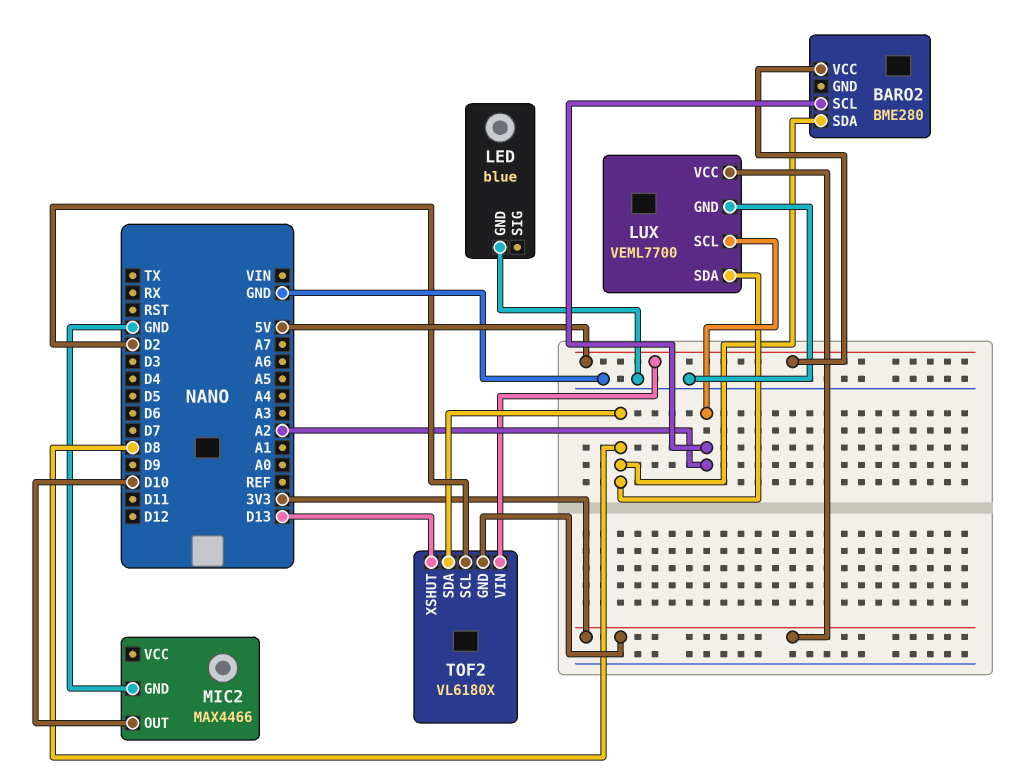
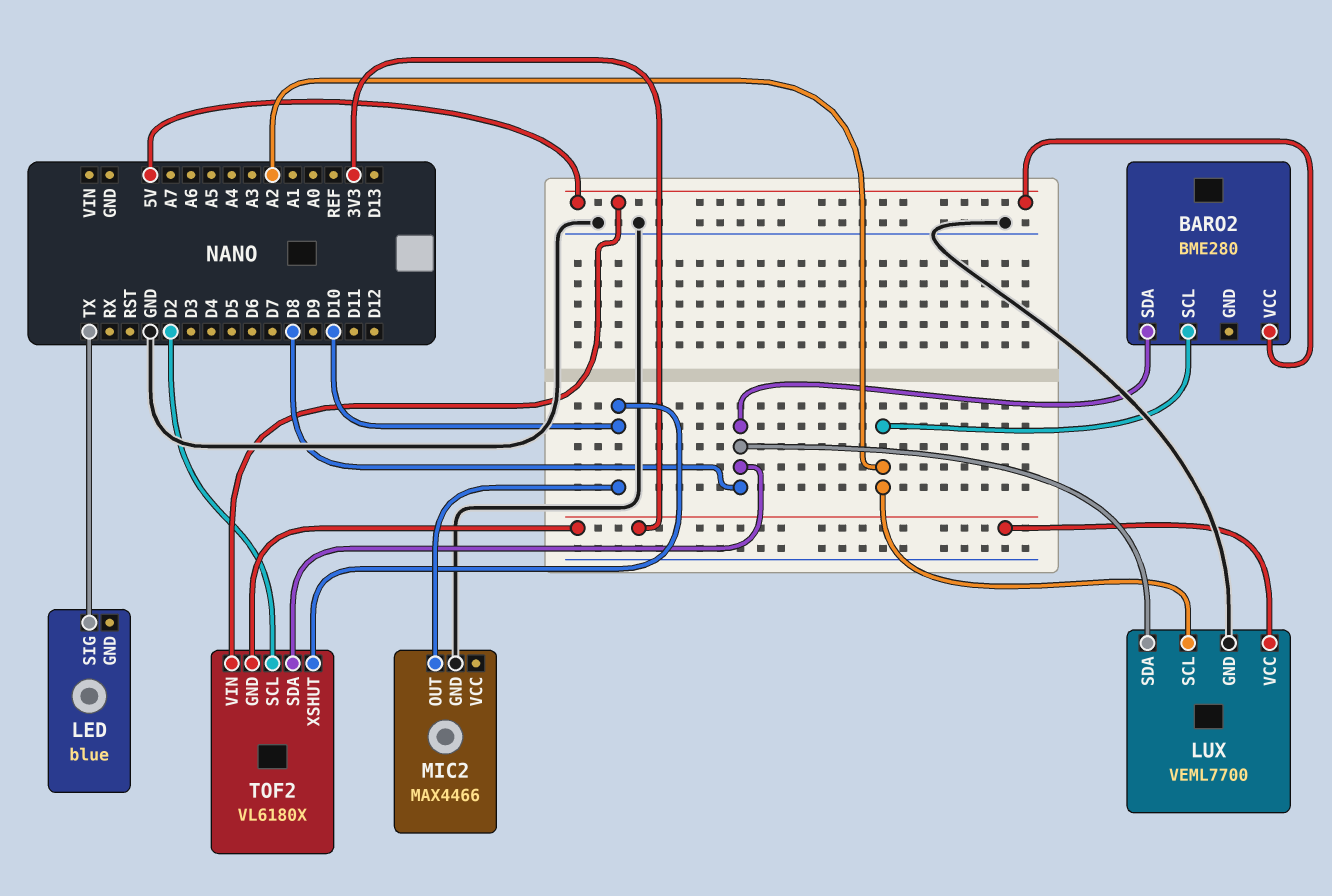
LED pin GND: GND -> none
LED pin SIG: none -> TX
TOF2 pin XSHUT: D13 -> D10

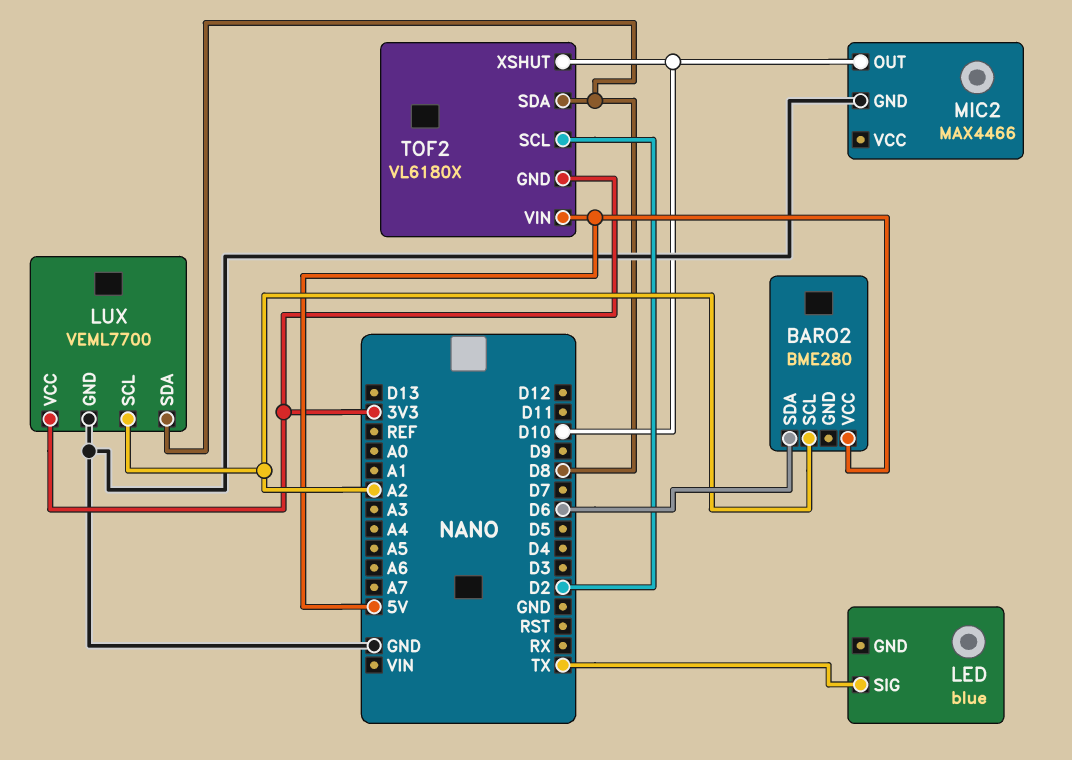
BARO2 pin SDA: D8 -> D6

